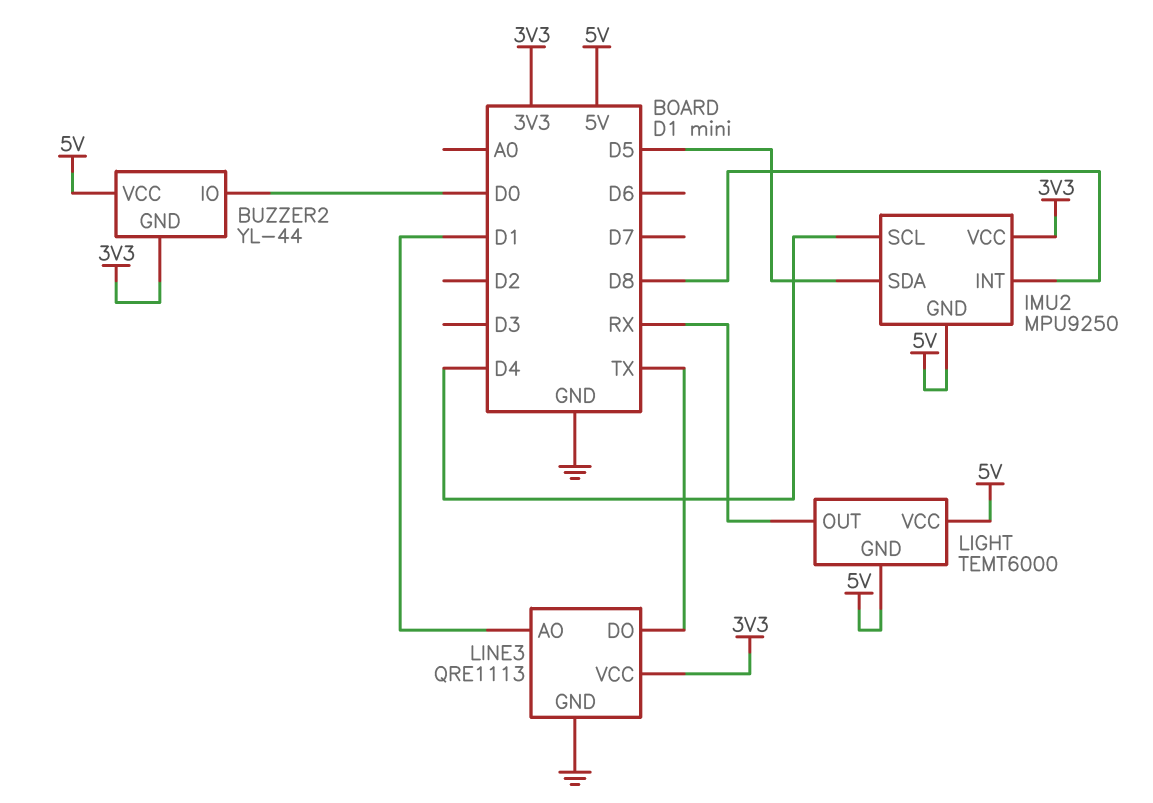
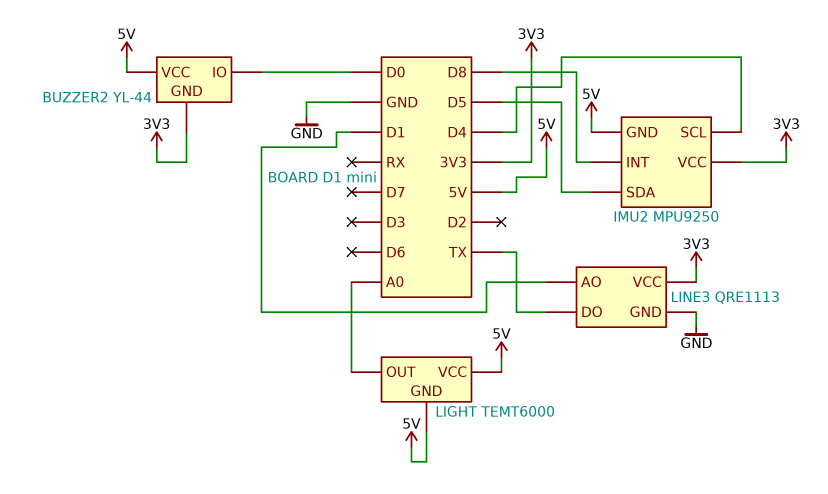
LIGHT pin OUT: RX -> A0

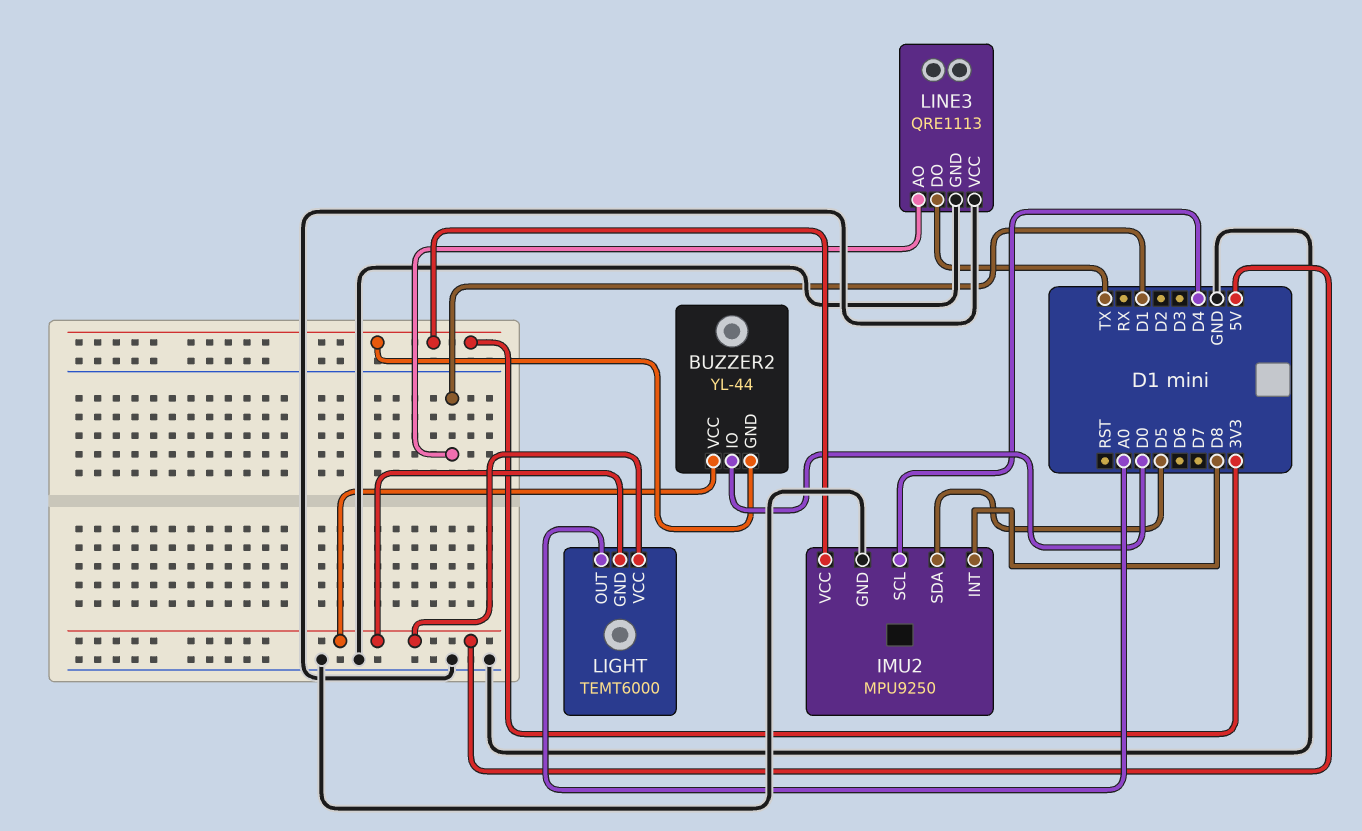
IMU2 pin GND: 5V -> GND
LINE3 pin VCC: 3V3 -> GND

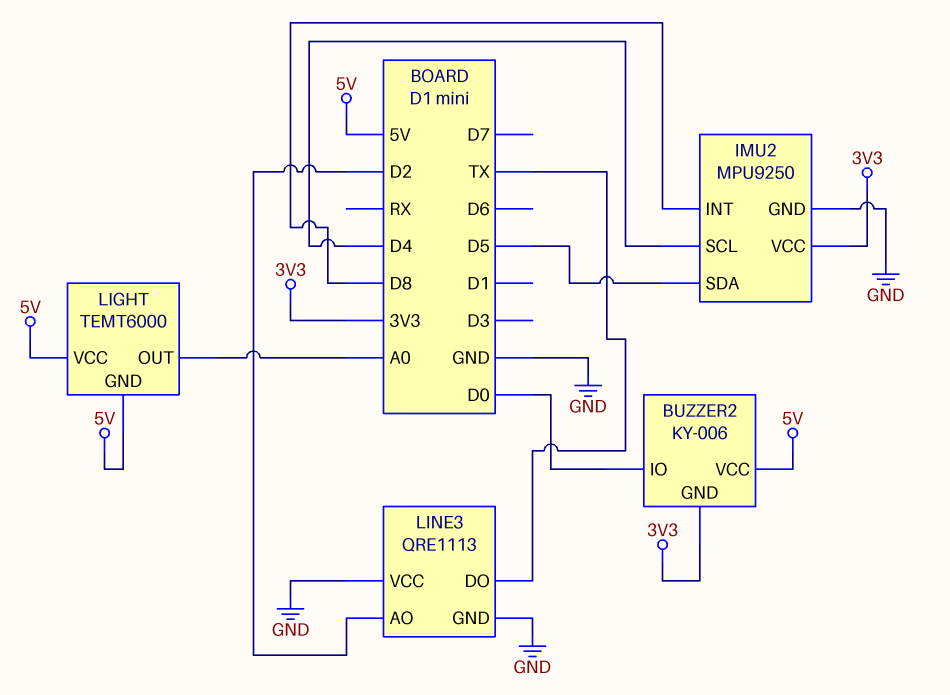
BUZZER2: YL-44 -> KY-006
LINE3 pin AO: D1 -> D2

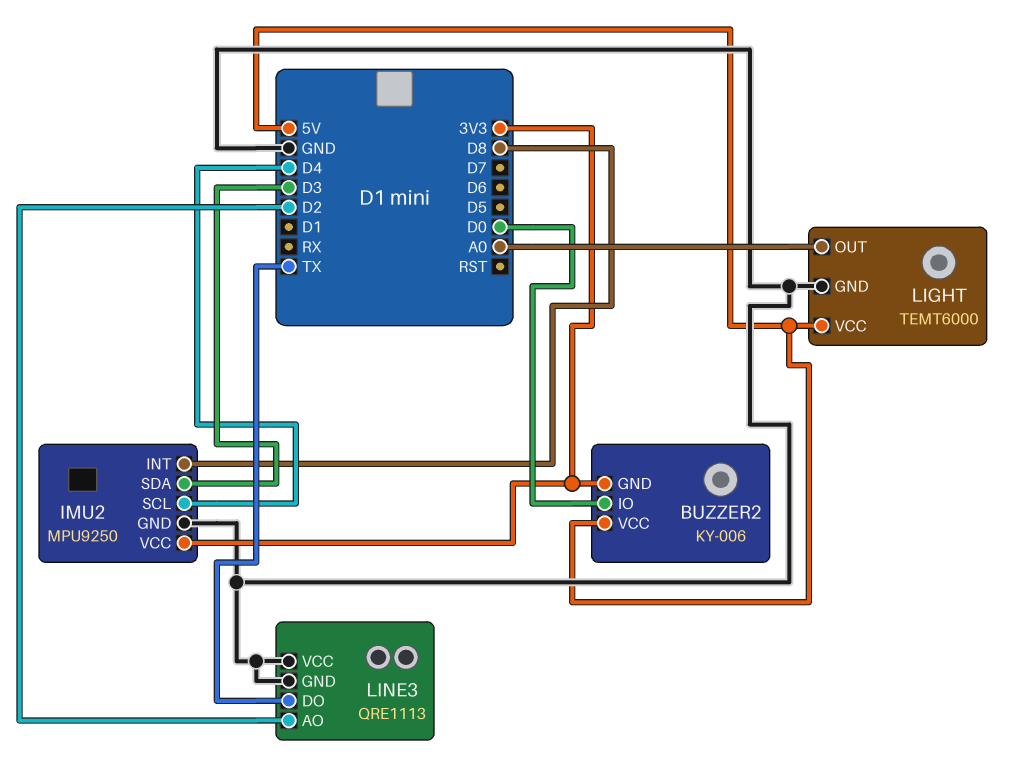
IMU2 pin SDA: D5 -> D3
LIGHT pin GND: 5V -> GND

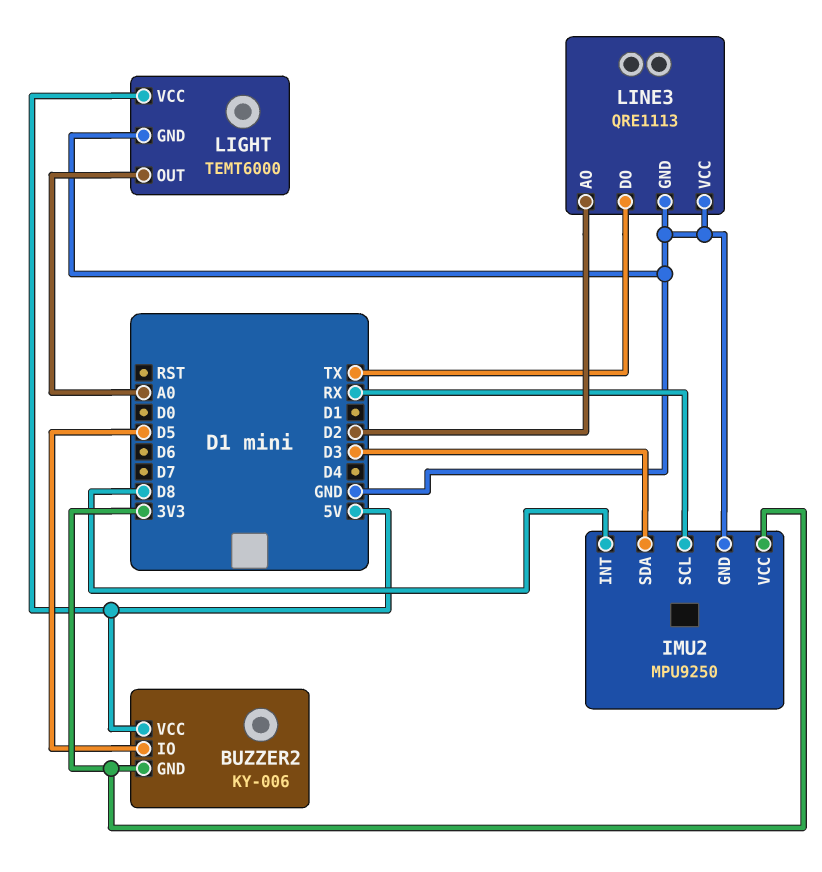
BUZZER2 pin IO: D0 -> D5
IMU2 pin SCL: D4 -> RX

